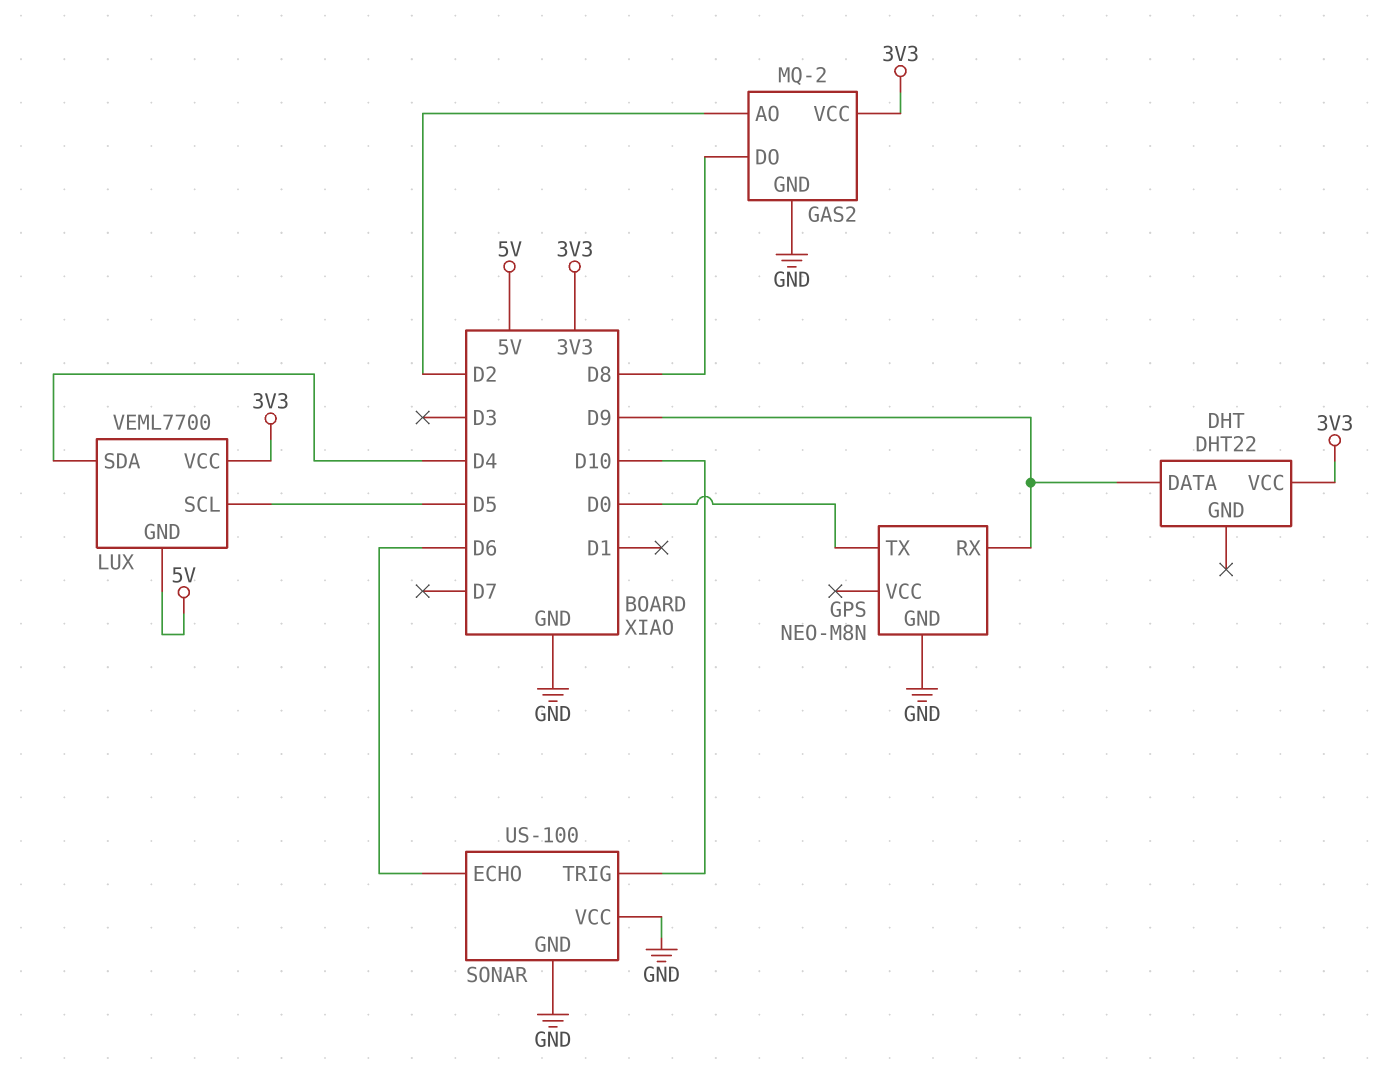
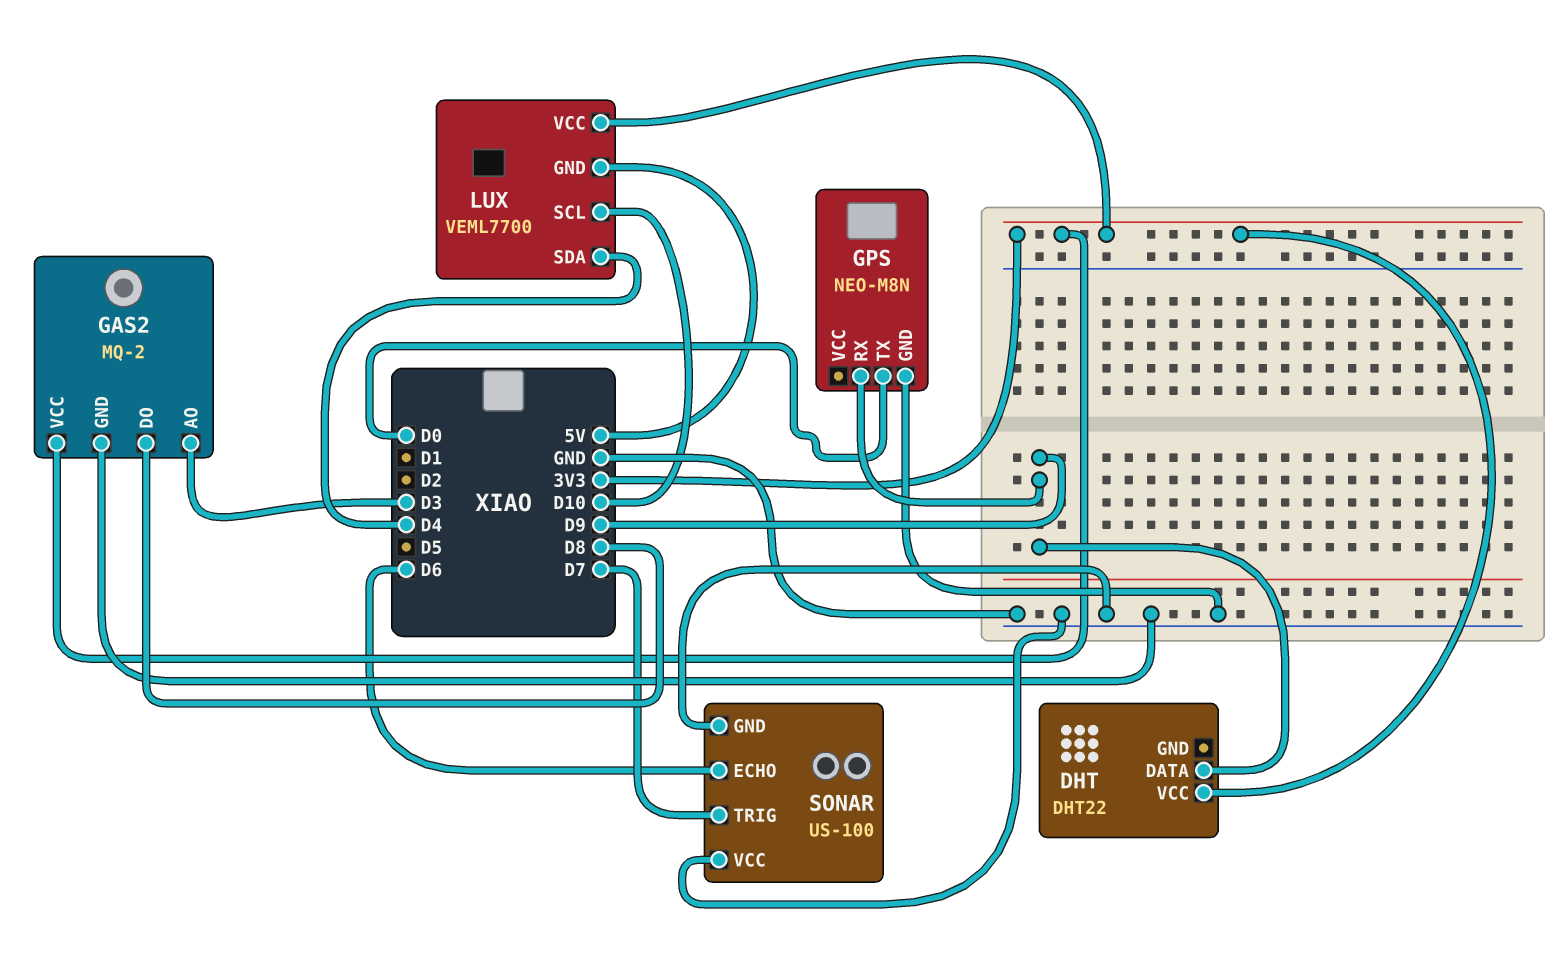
GAS2 pin AO: D2 -> D3
LUX pin SCL: D5 -> D10
SONAR pin TRIG: D10 -> D7

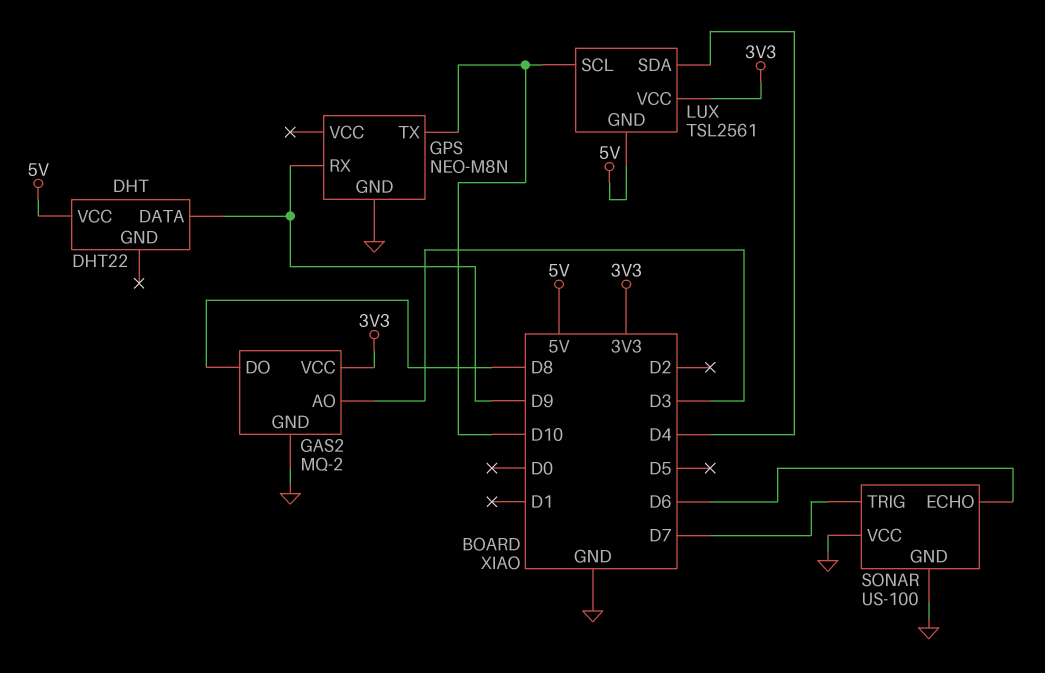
DHT pin VCC: 3V3 -> 5V
GPS pin TX: D0 -> D10
LUX: VEML7700 -> TSL2561

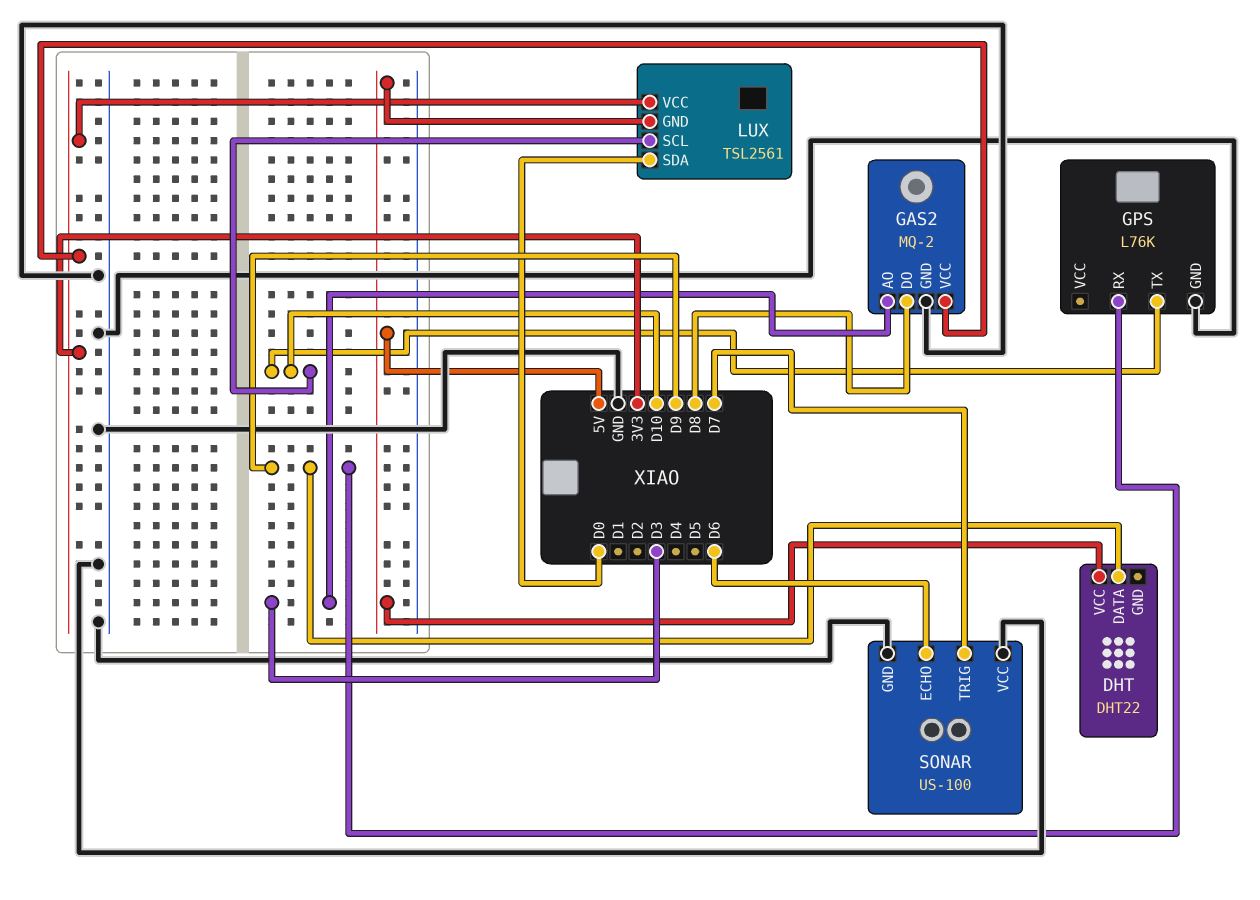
GPS: NEO-M8N -> L76K
LUX pin SDA: D4 -> D0

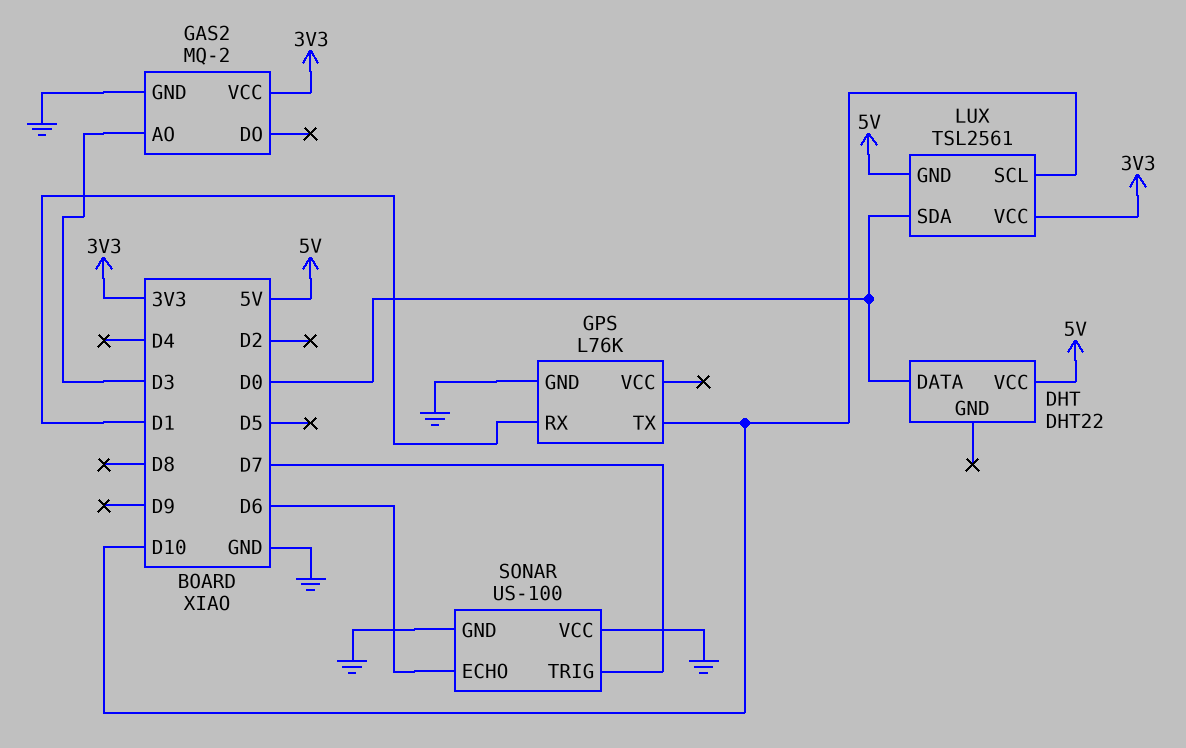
DHT pin DATA: D9 -> D0
GAS2 pin DO: D8 -> none
GPS pin RX: D9 -> D1

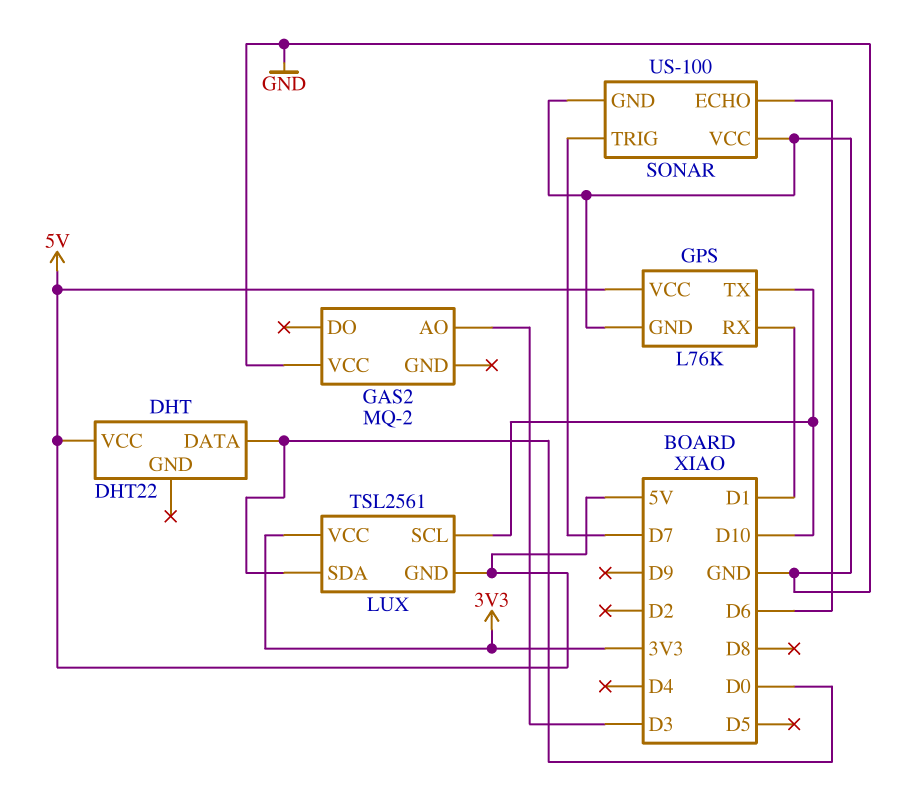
GAS2 pin GND: GND -> none
GAS2 pin VCC: 3V3 -> GND
GPS pin VCC: none -> 5V

